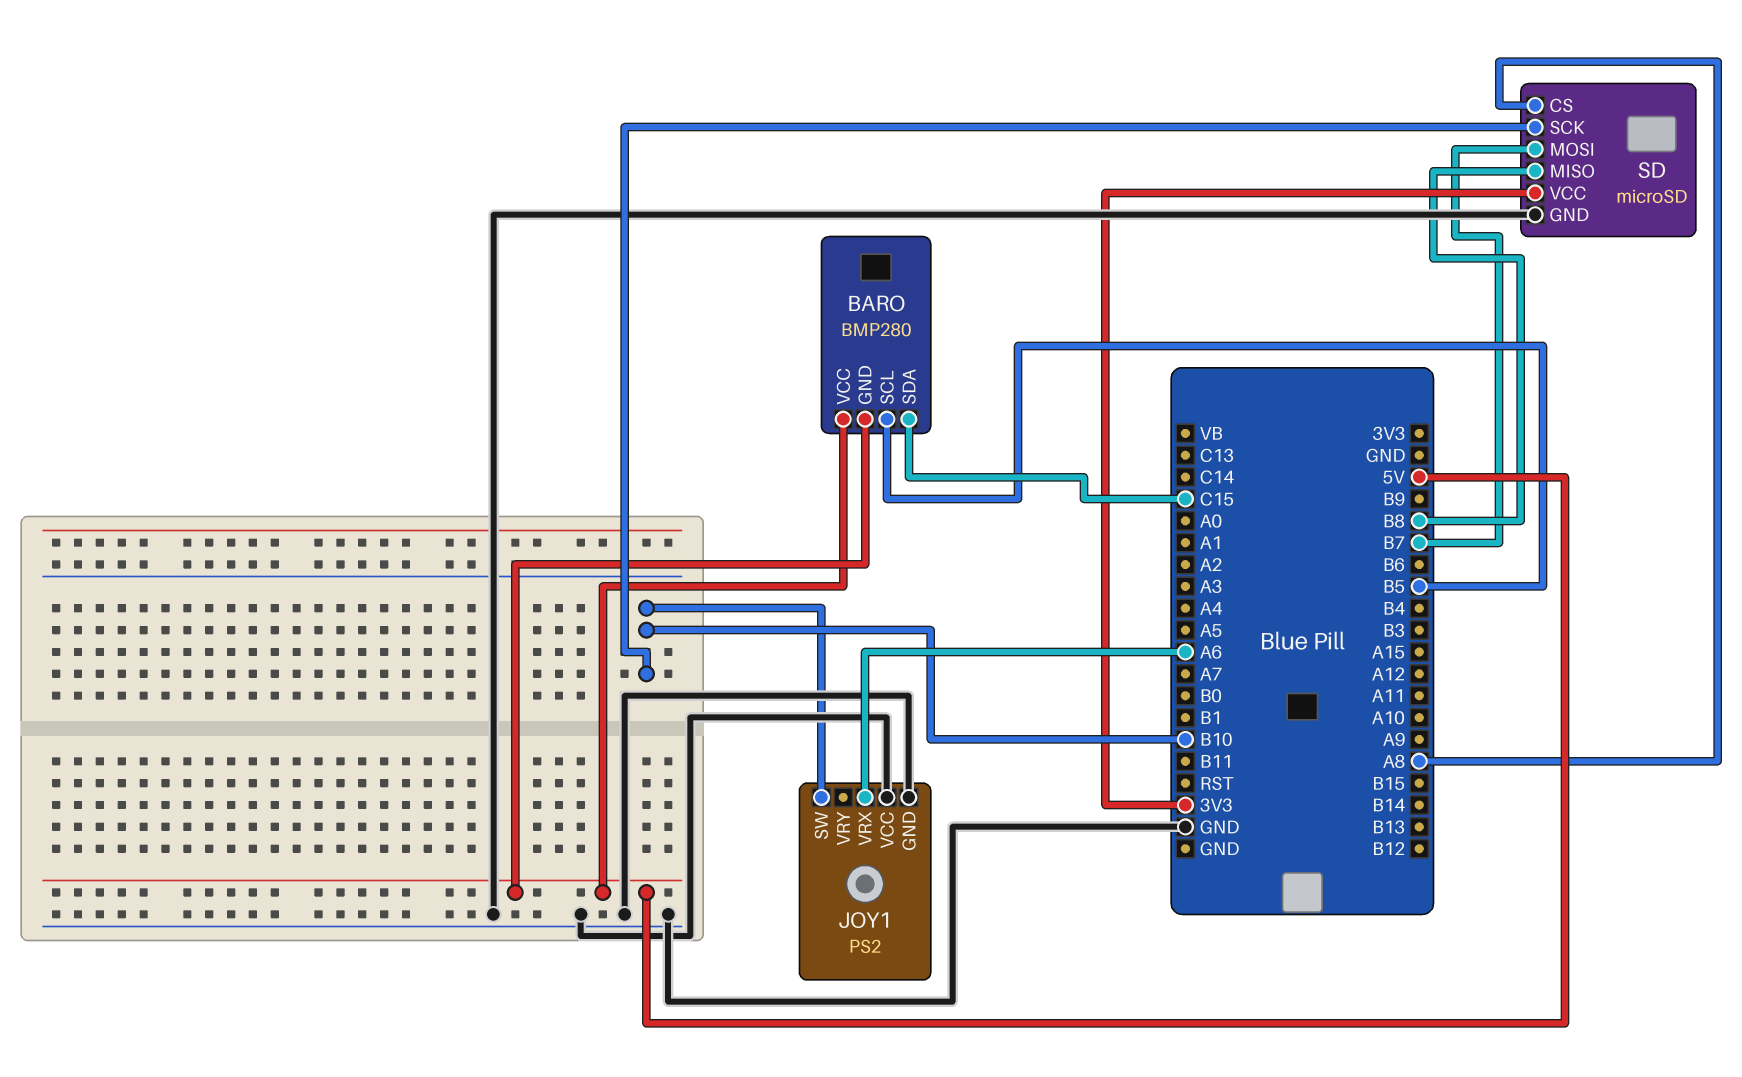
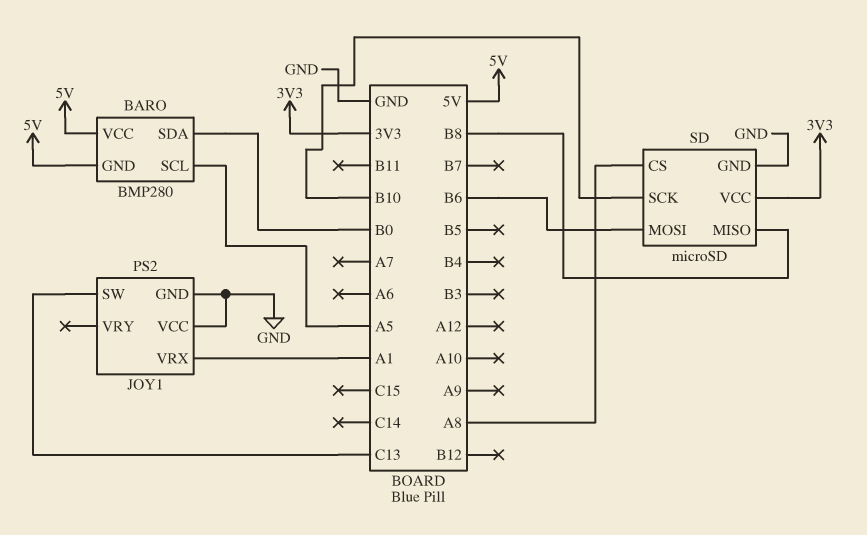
BARO pin SCL: B5 -> A5
BARO pin SDA: C15 -> B0
JOY1 pin SW: B10 -> C13
JOY1 pin VRX: A6 -> A1
SD pin MOSI: B7 -> B6

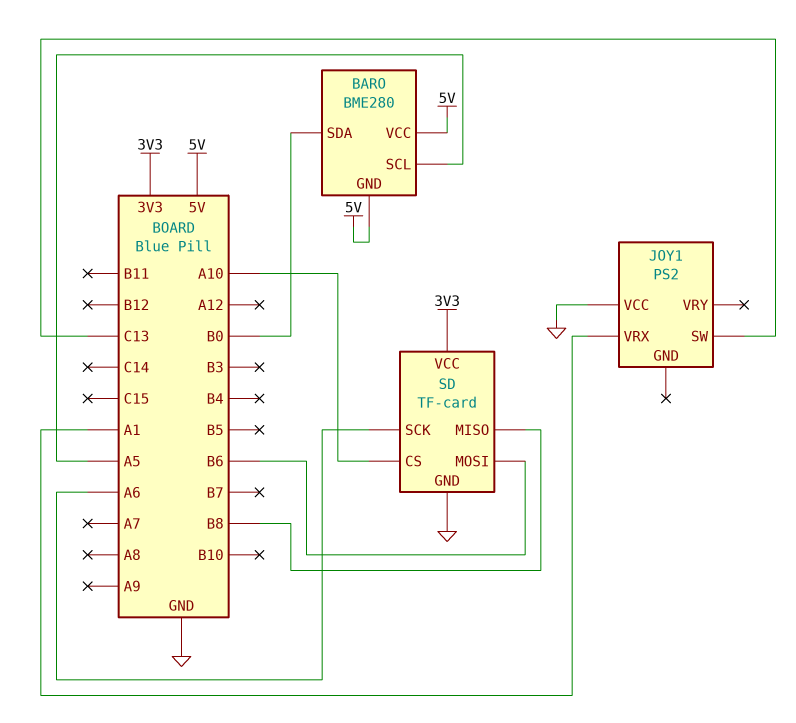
BARO: BMP280 -> BME280
JOY1 pin GND: GND -> none
SD: microSD -> TF-card
SD pin CS: A8 -> A10
SD pin SCK: B10 -> A6

